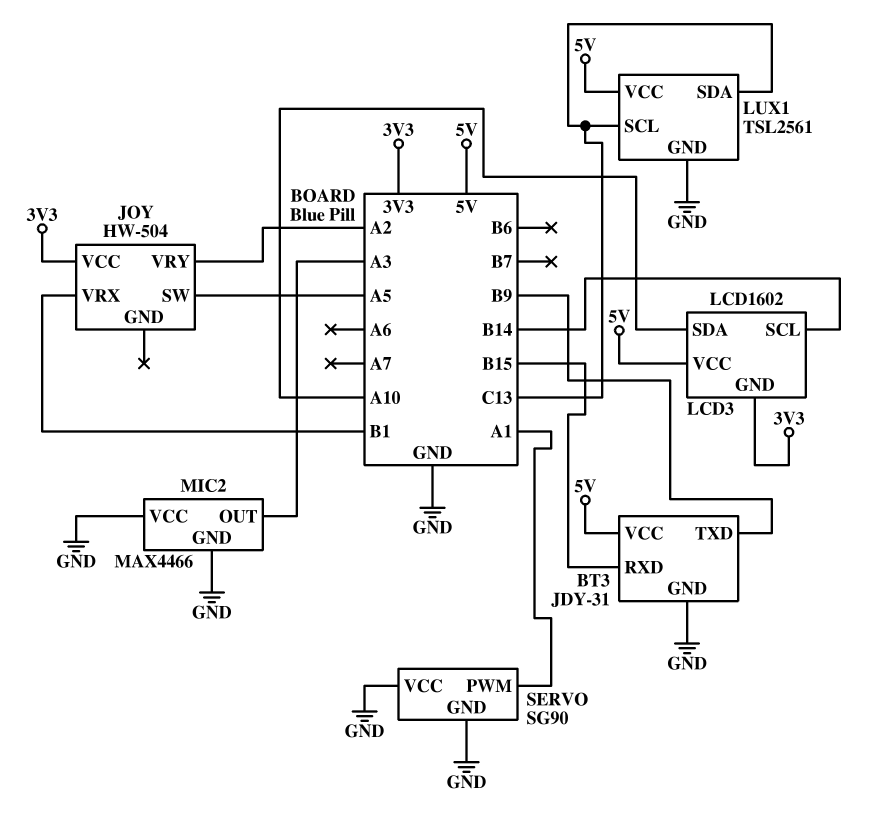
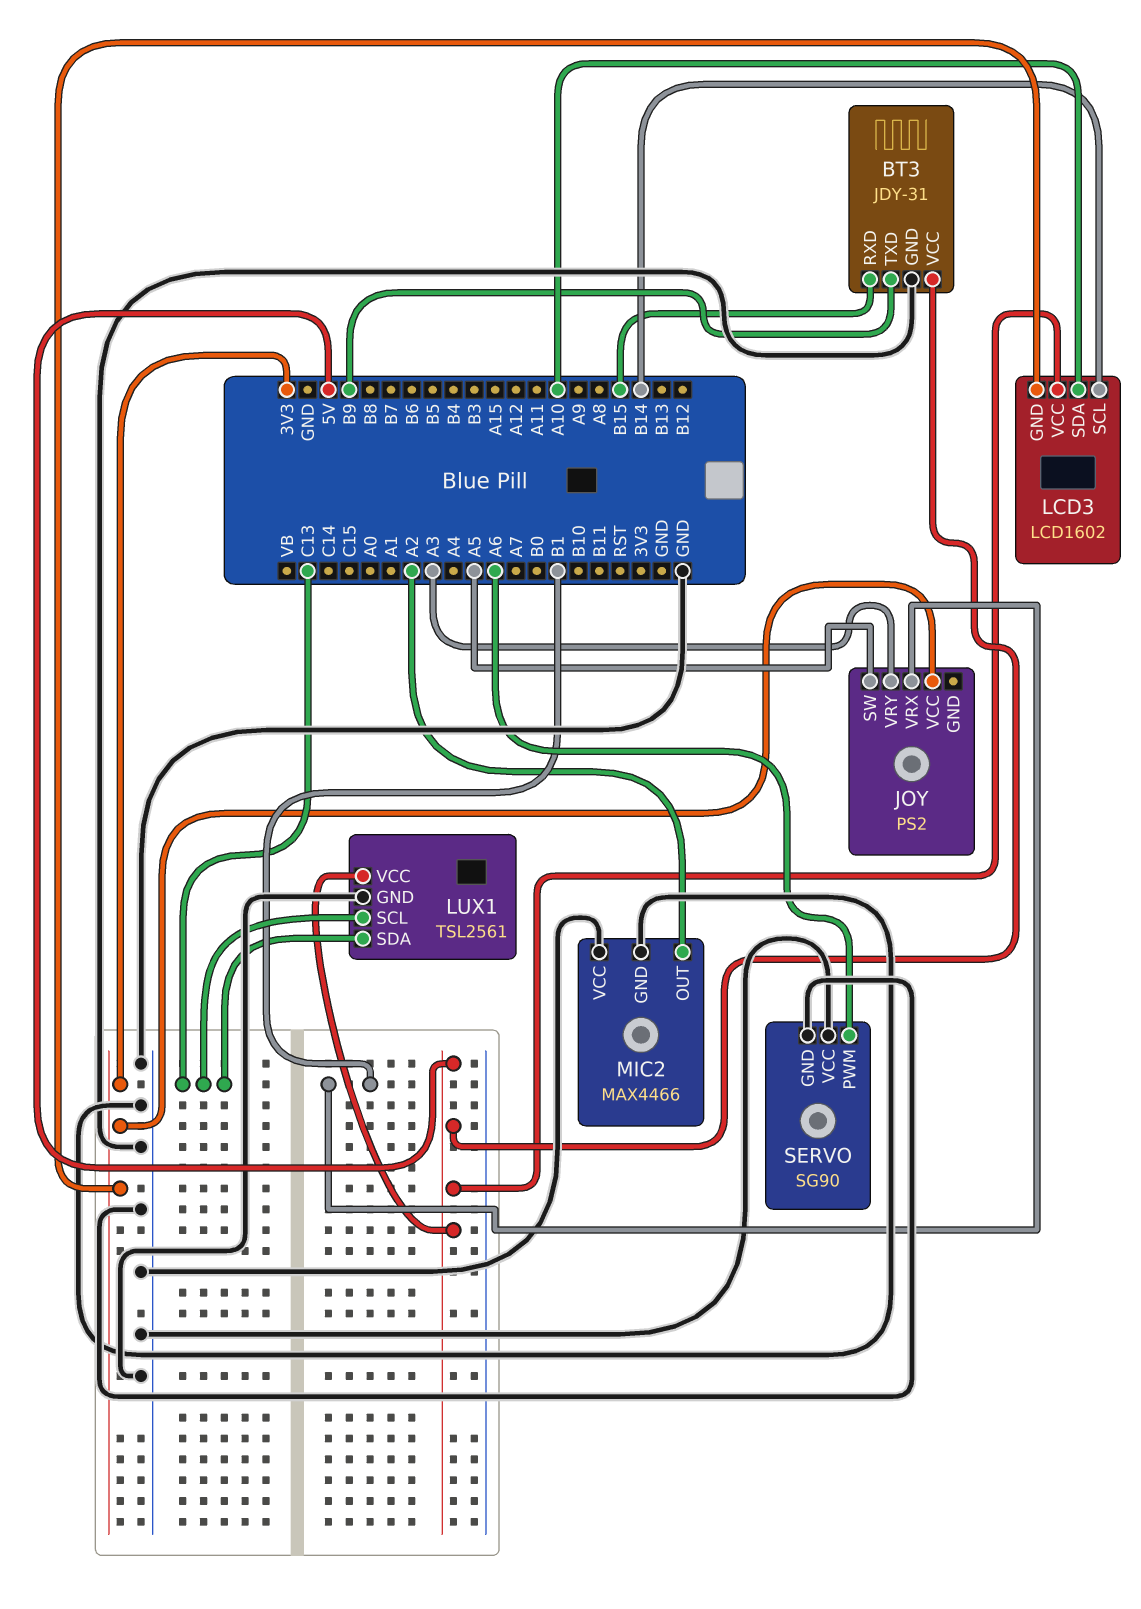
JOY: HW-504 -> PS2
JOY pin VRY: A2 -> A3
MIC2 pin OUT: A3 -> A2
SERVO pin PWM: A1 -> A6

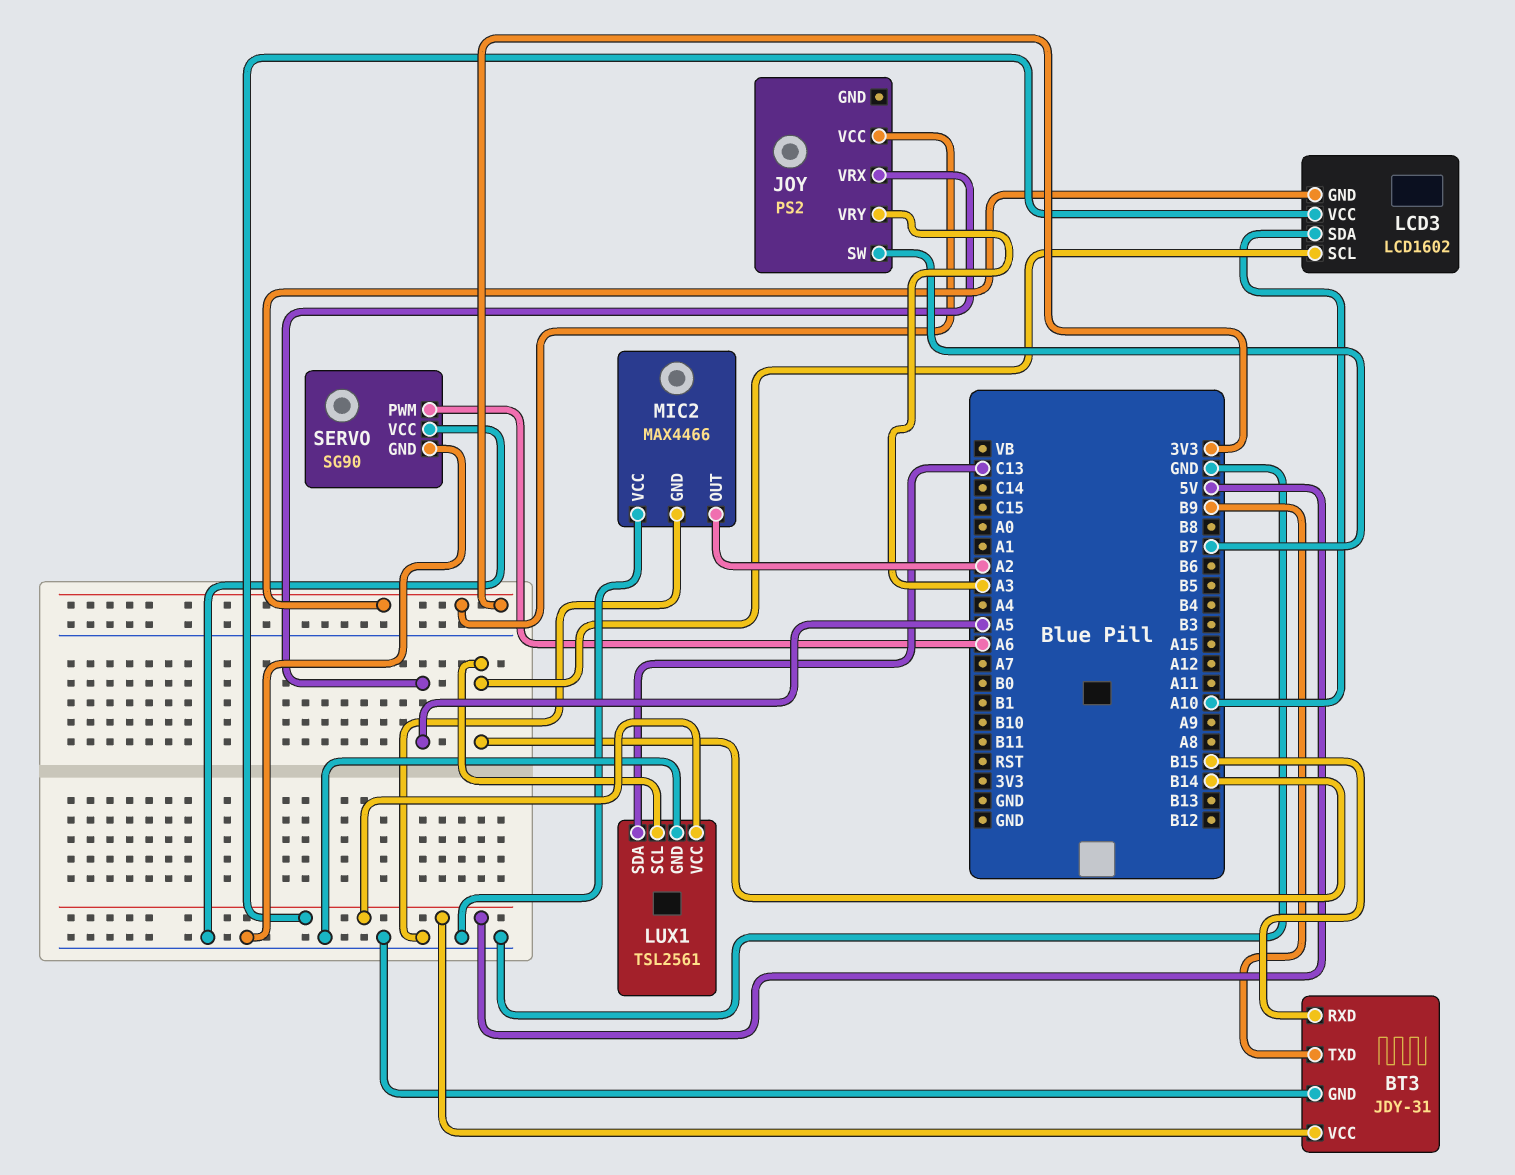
JOY pin SW: A5 -> B7
JOY pin VRX: B1 -> A5
LUX1 pin SCL: C13 -> B14

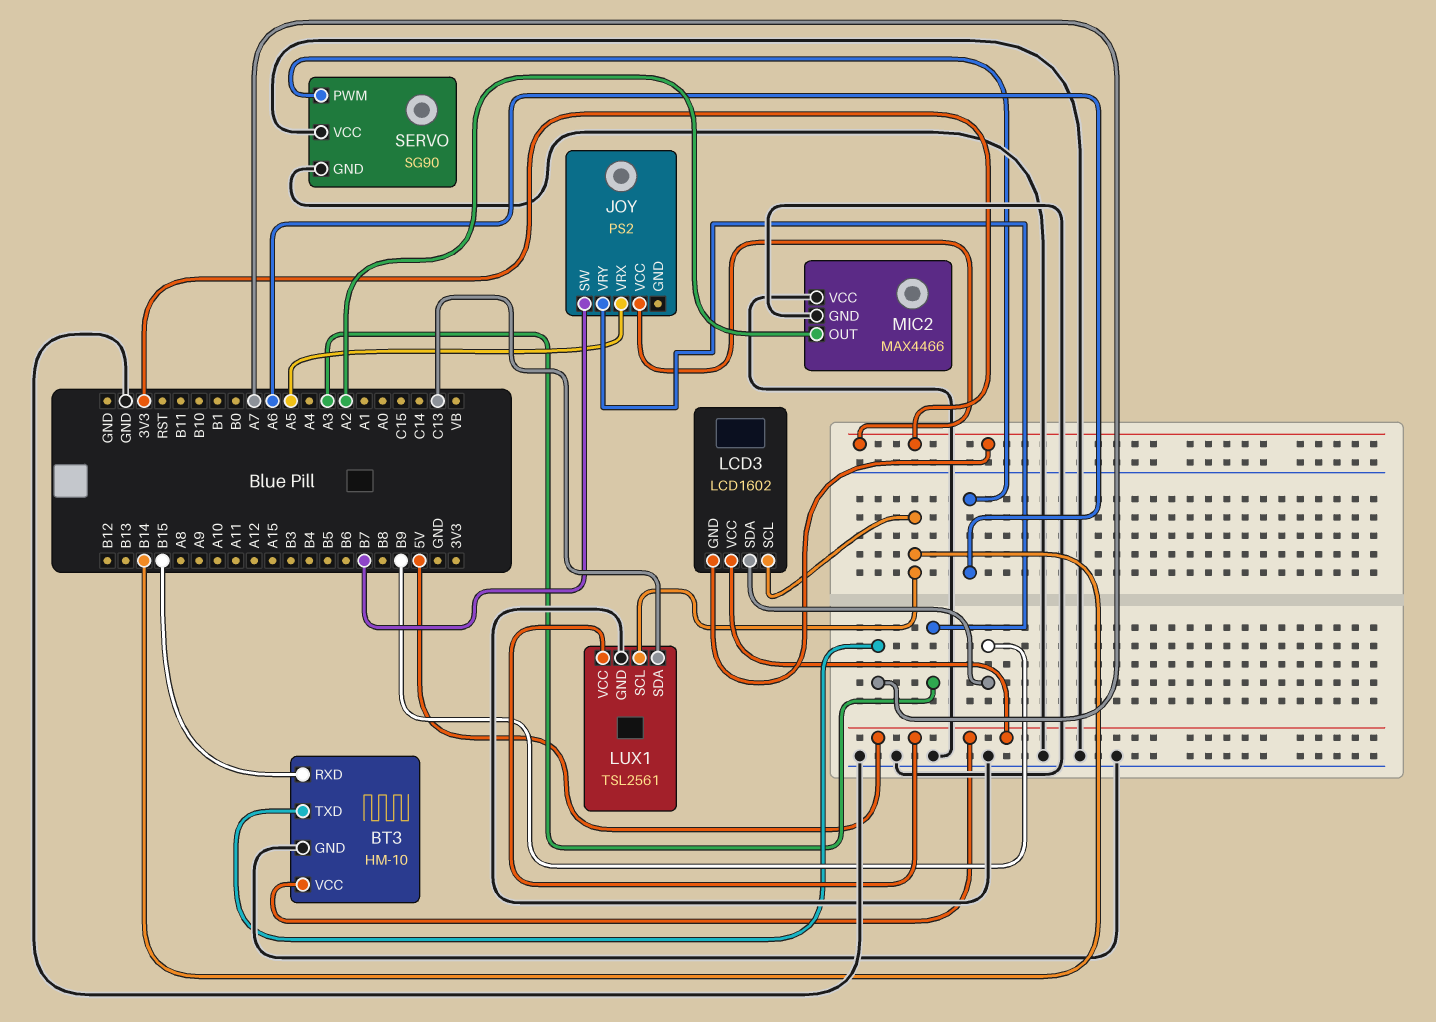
BT3: JDY-31 -> HM-10
BT3 pin TXD: B9 -> A7
LCD3 pin SDA: A10 -> B9

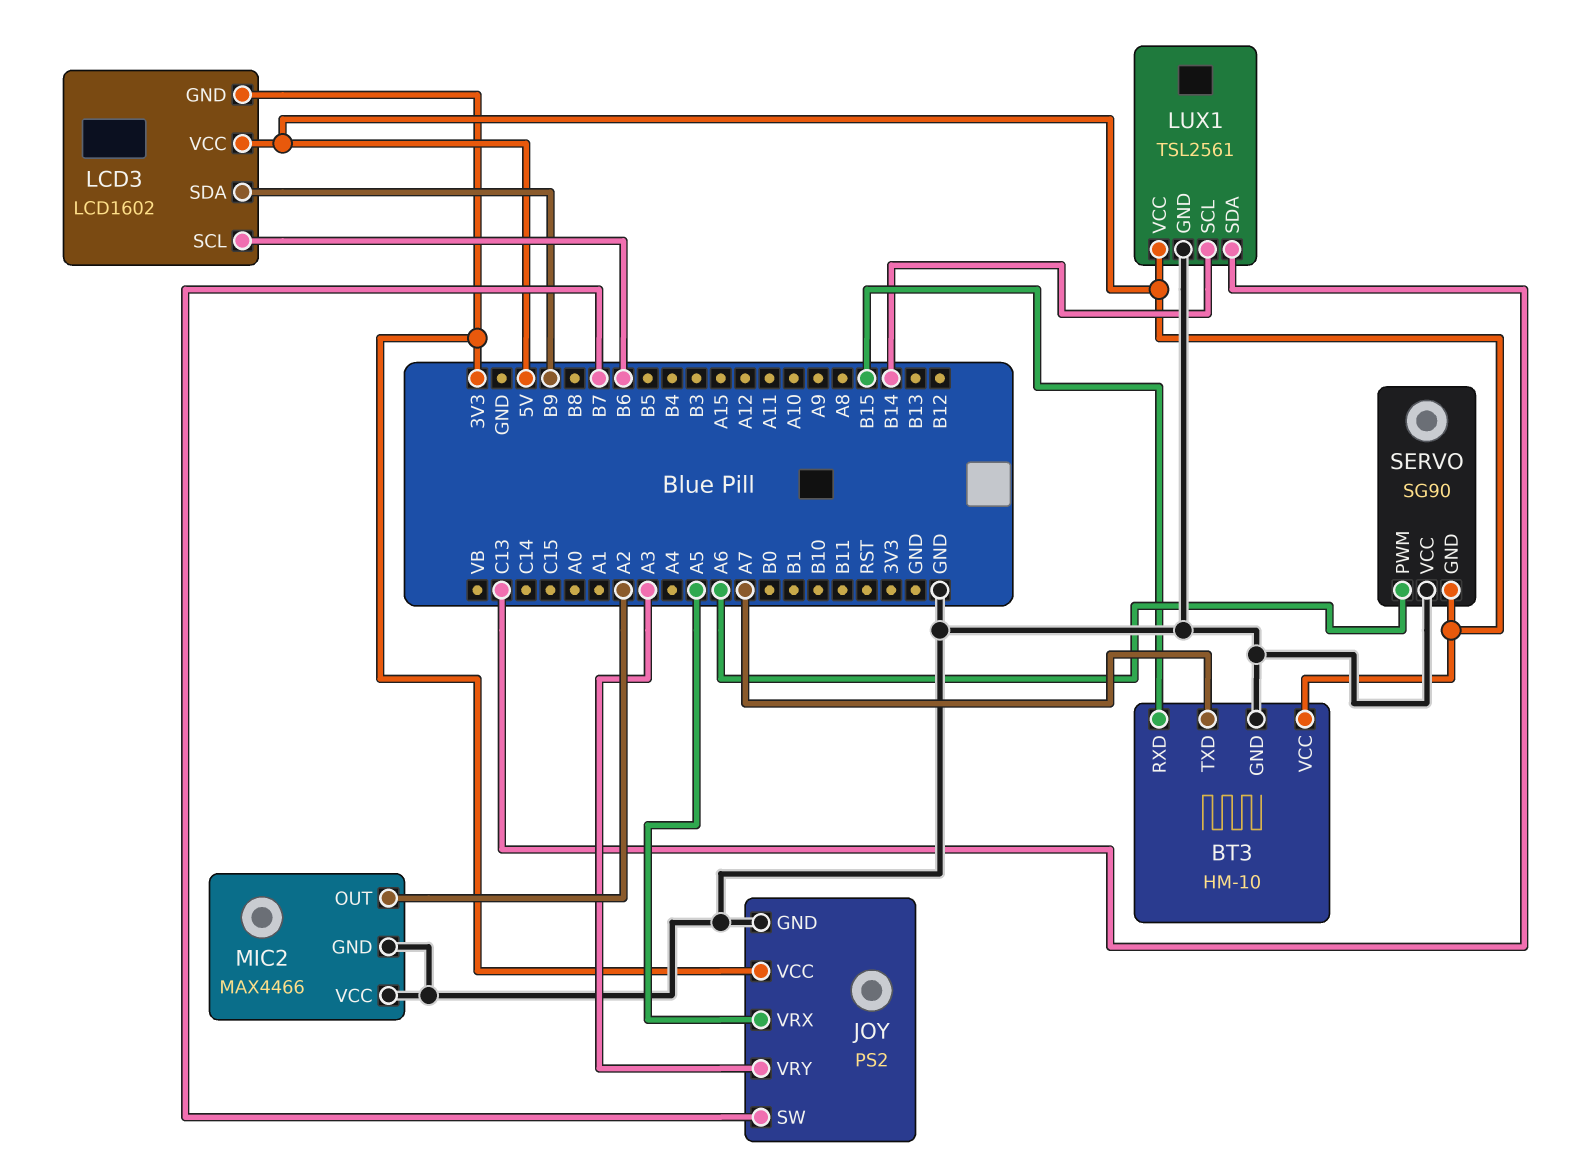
JOY pin GND: none -> GND
LCD3 pin SCL: B14 -> B6
SERVO pin GND: GND -> 5V

